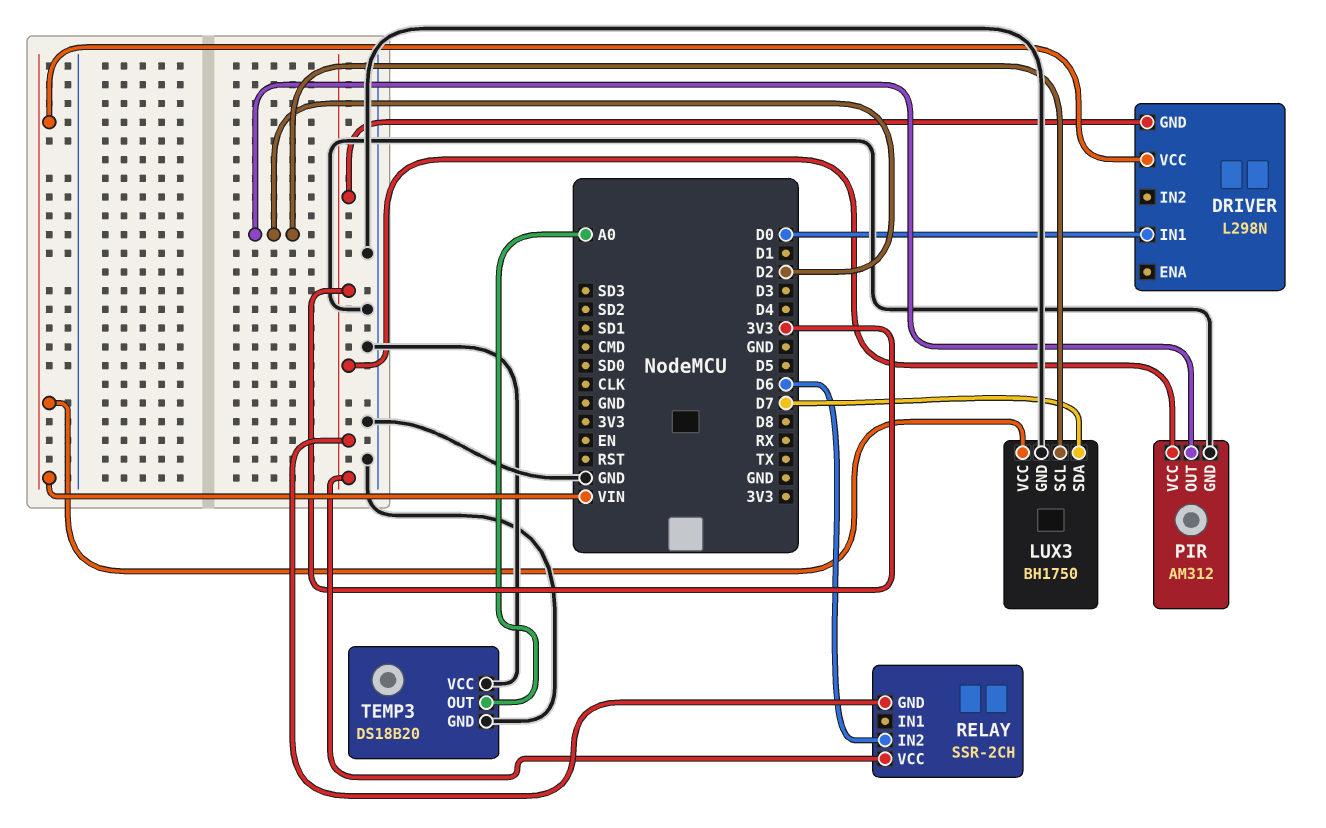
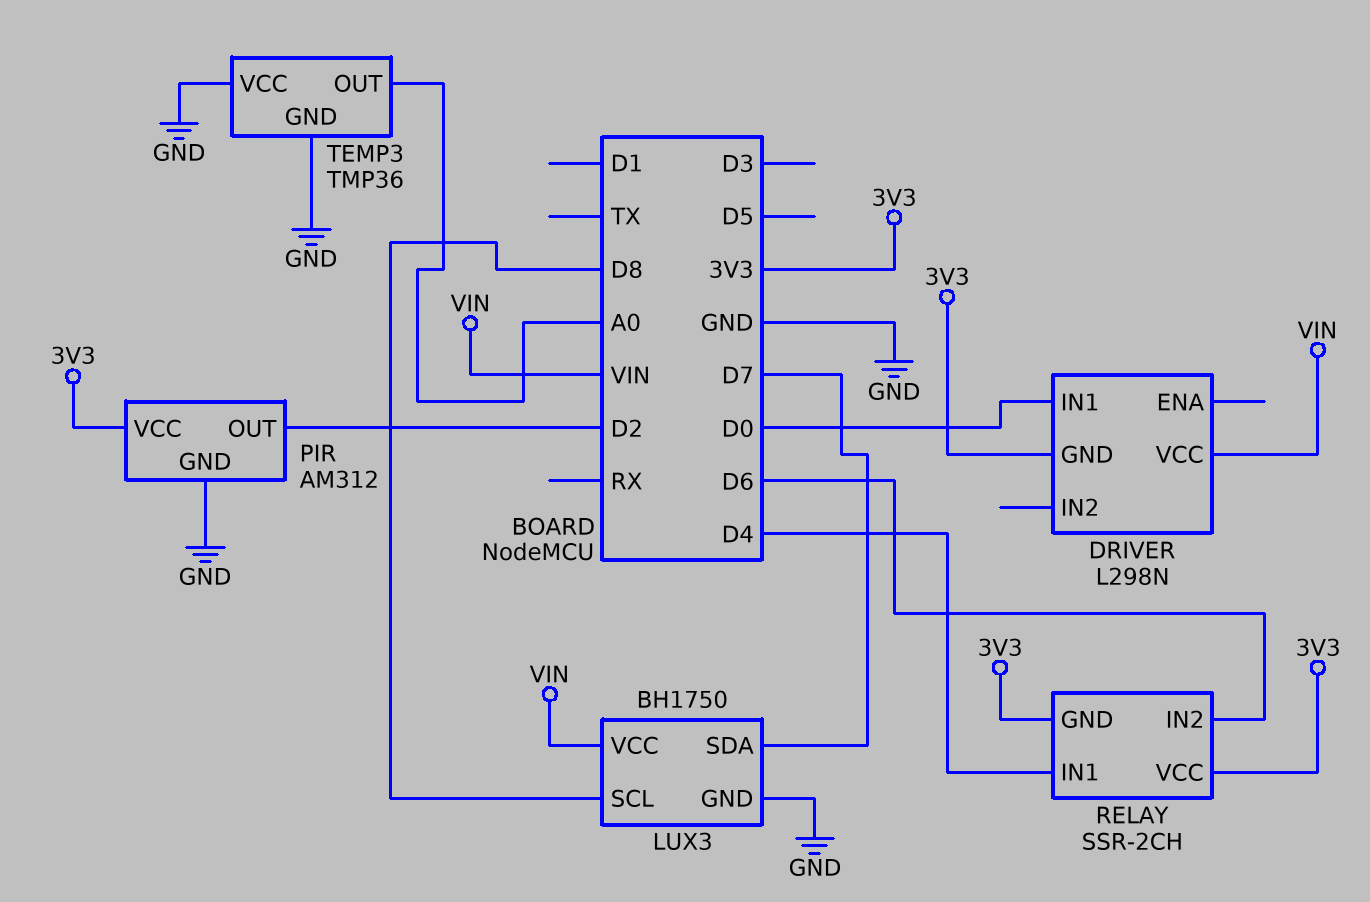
LUX3 pin SCL: D2 -> D8
RELAY pin IN1: none -> D4
TEMP3: DS18B20 -> TMP36

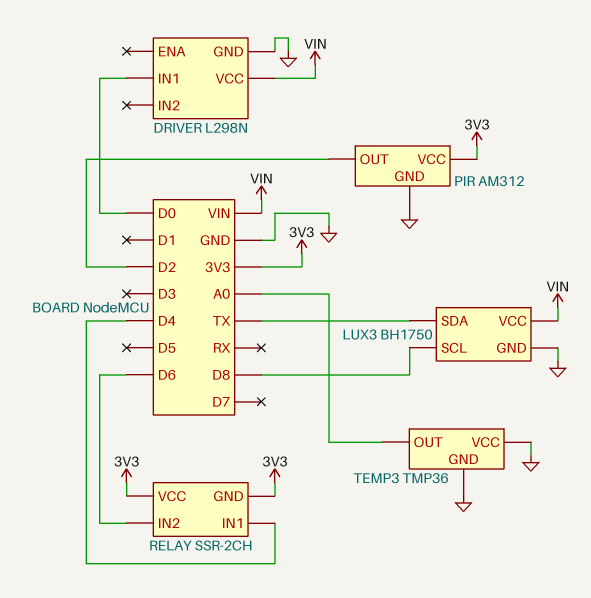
DRIVER pin GND: 3V3 -> GND
LUX3 pin SDA: D7 -> TX

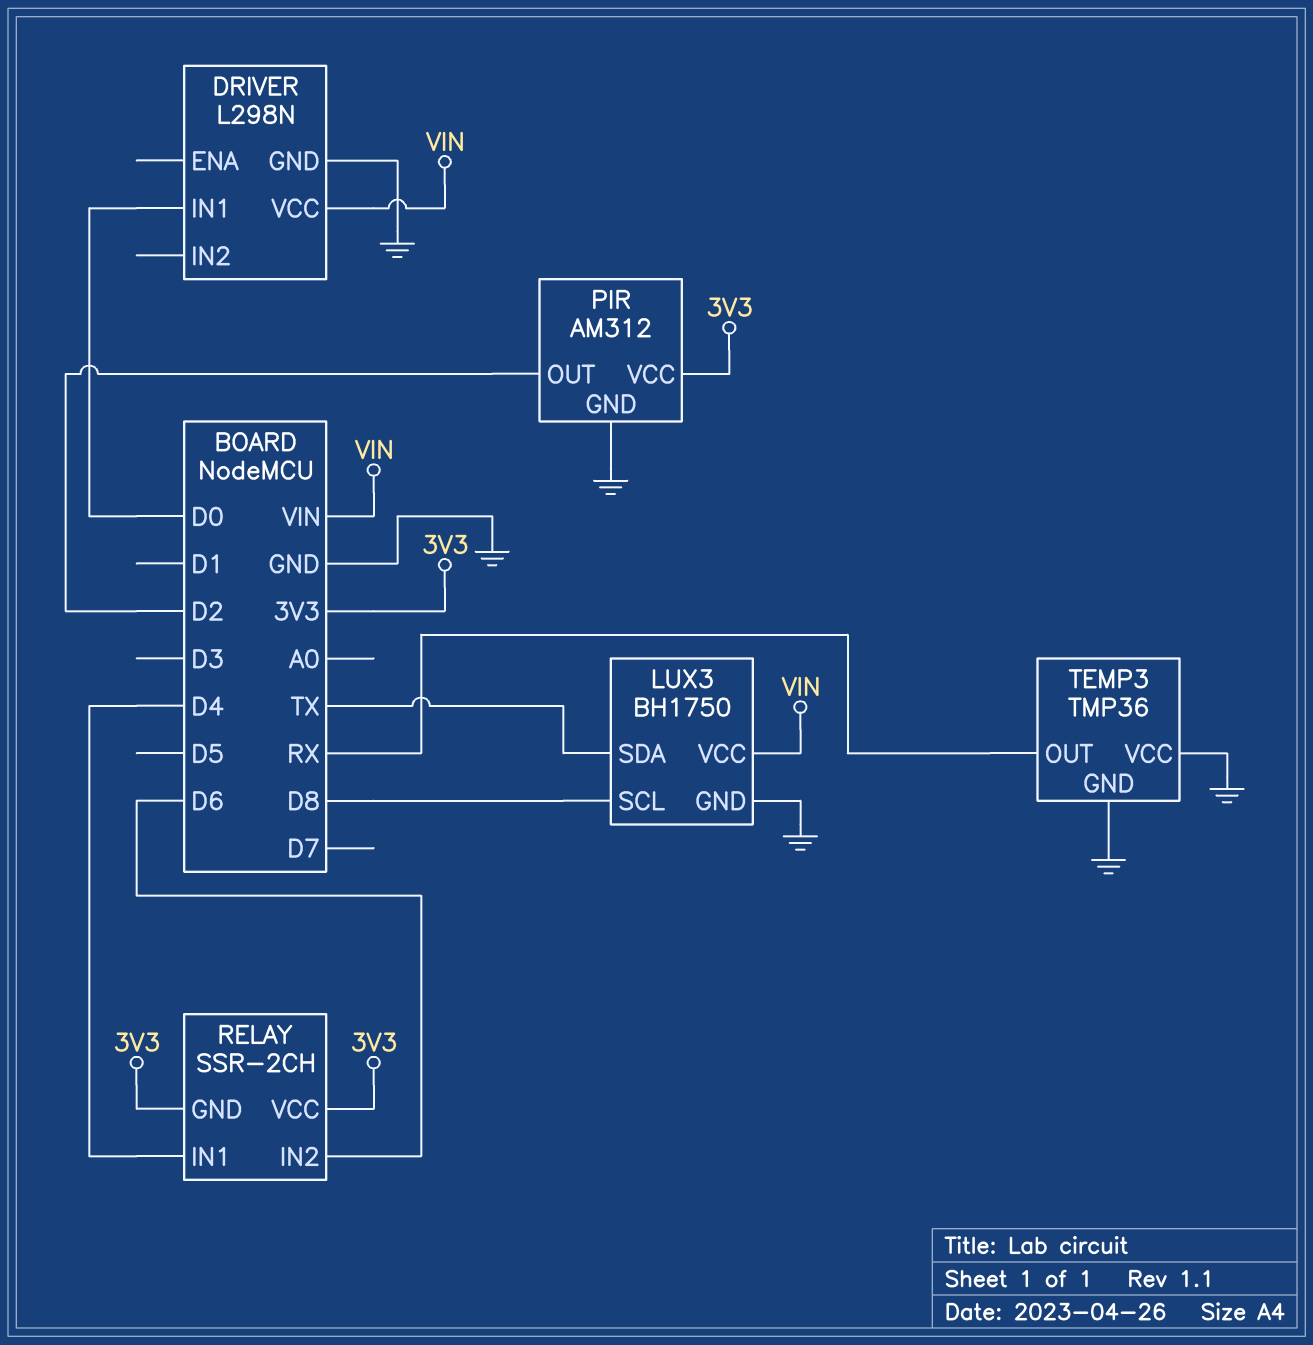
TEMP3 pin OUT: A0 -> RX

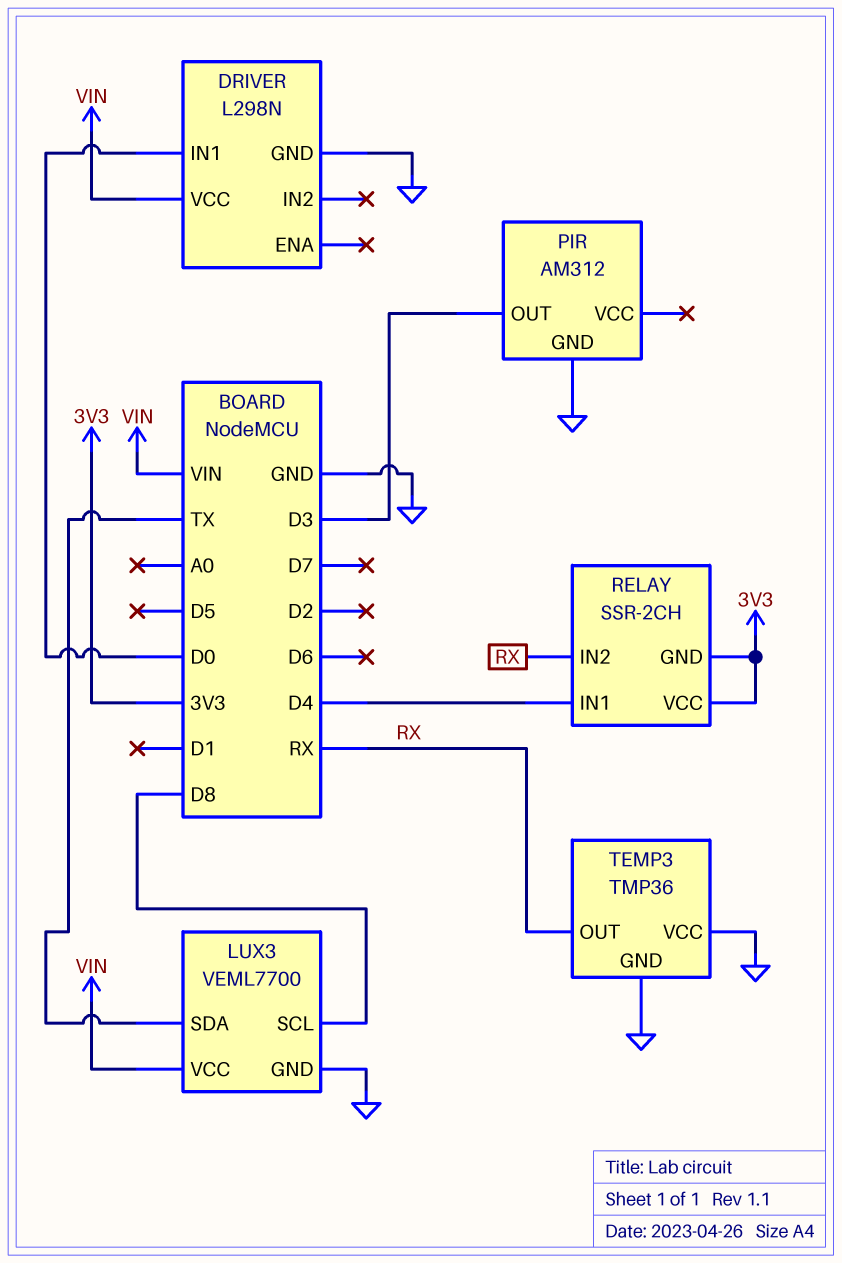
LUX3: BH1750 -> VEML7700
PIR pin OUT: D2 -> D3
PIR pin VCC: 3V3 -> none
RELAY pin IN2: D6 -> RX

